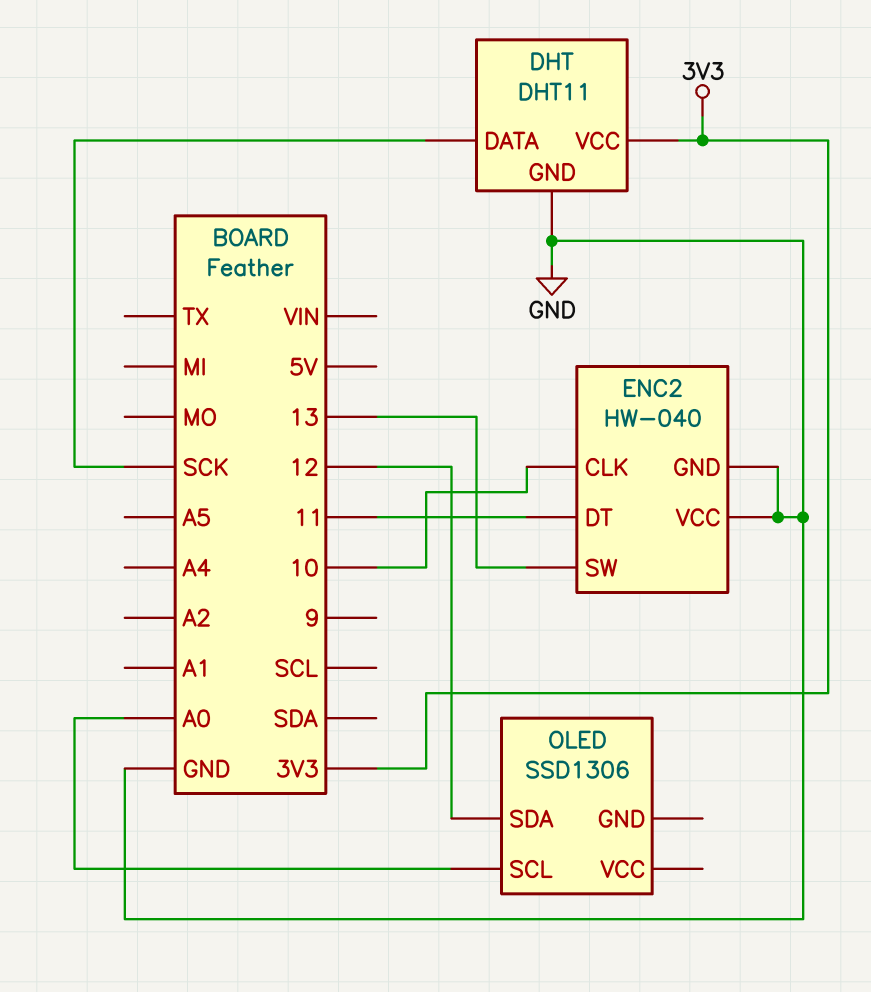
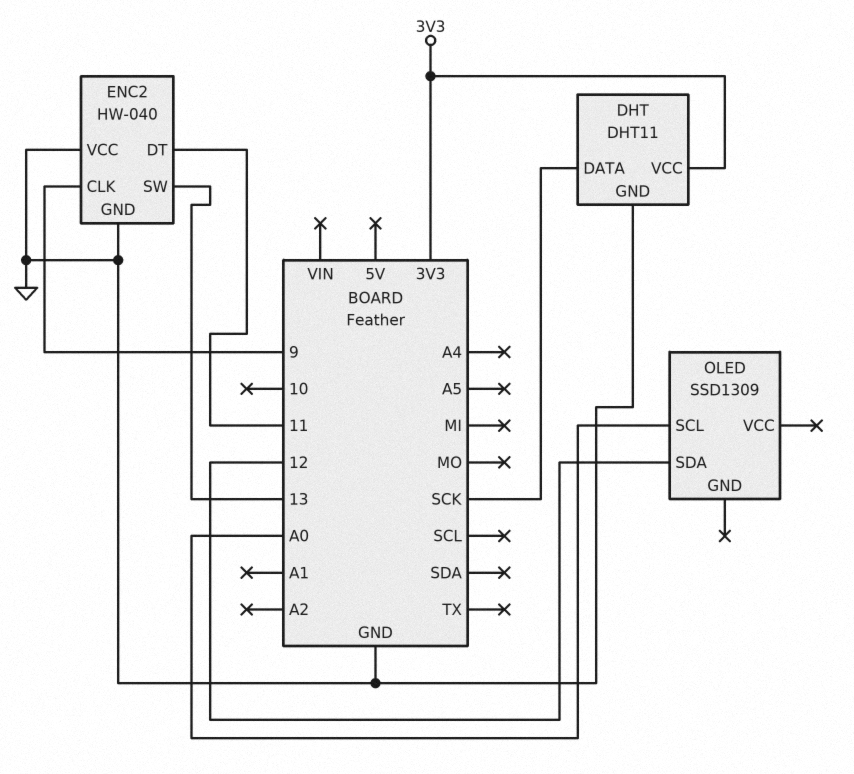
ENC2 pin CLK: 10 -> 9
OLED: SSD1306 -> SSD1309

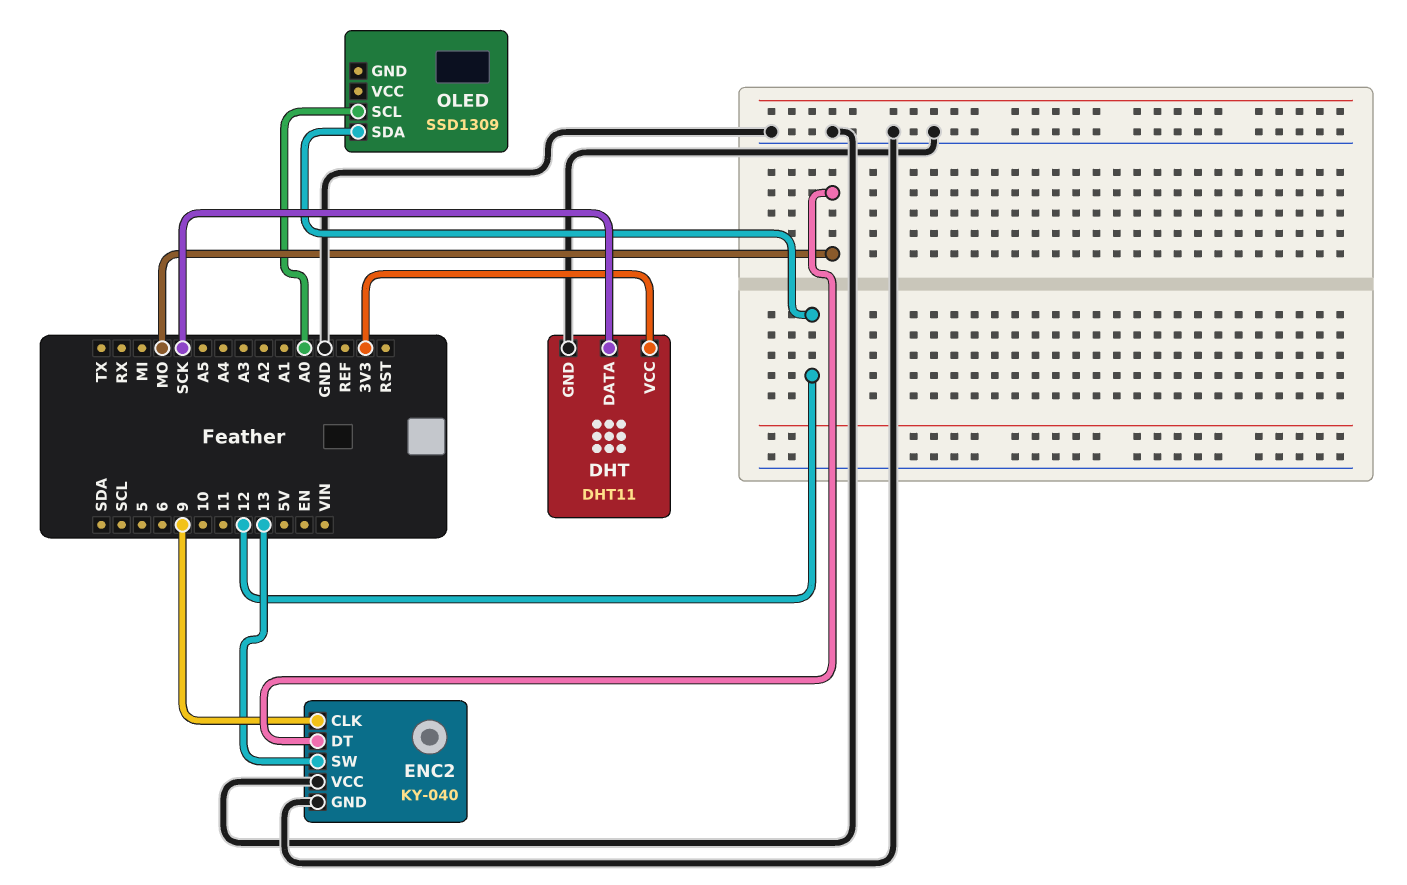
ENC2: HW-040 -> KY-040
ENC2 pin DT: 11 -> MO

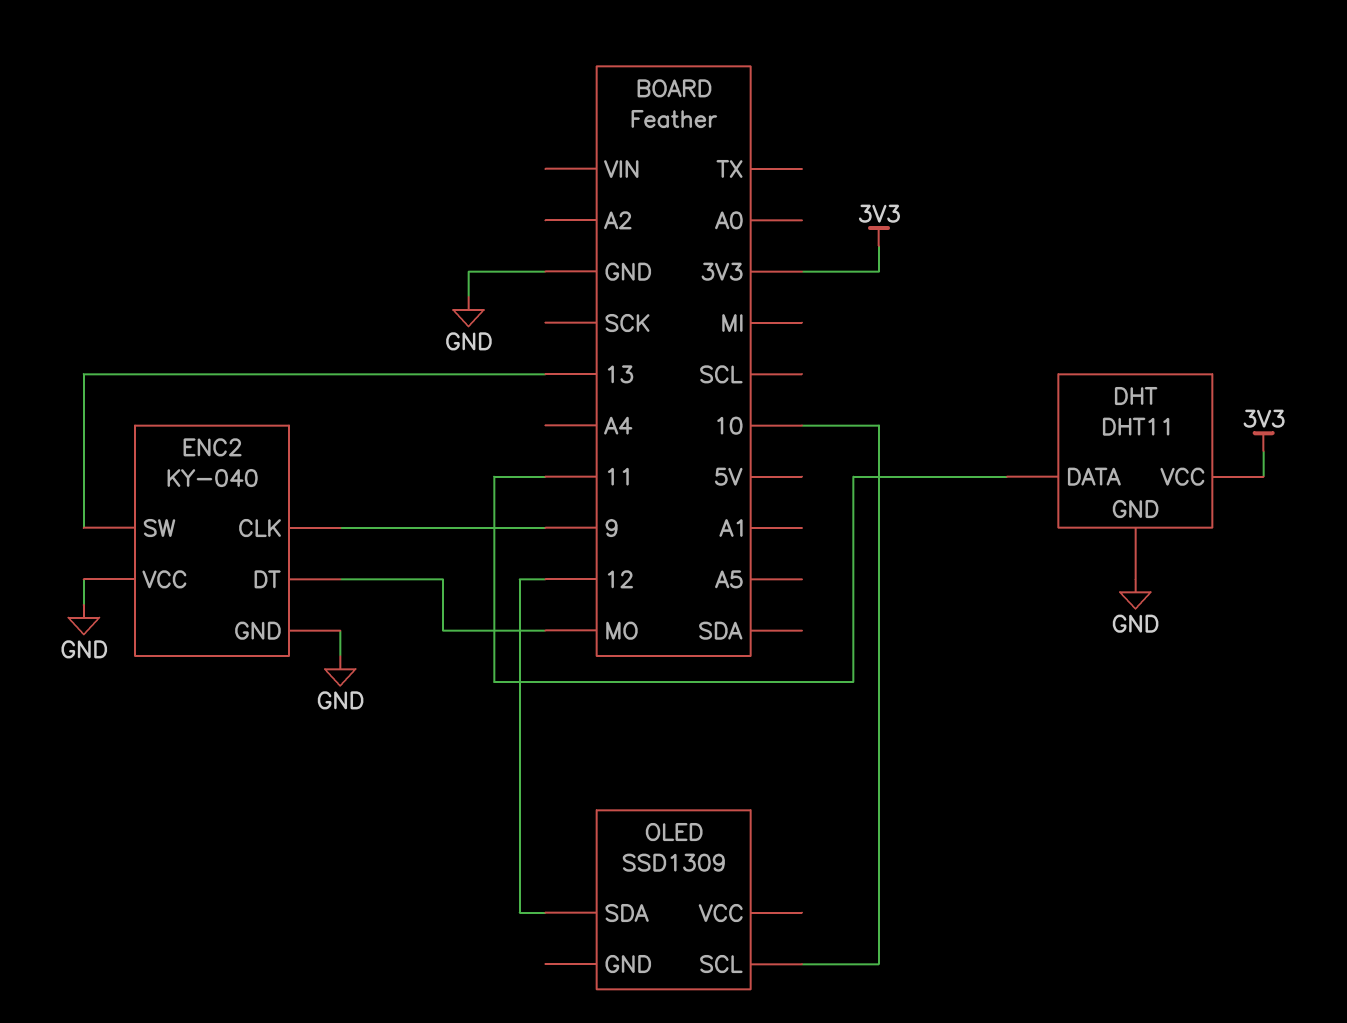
DHT pin DATA: SCK -> 11
OLED pin SCL: A0 -> 10

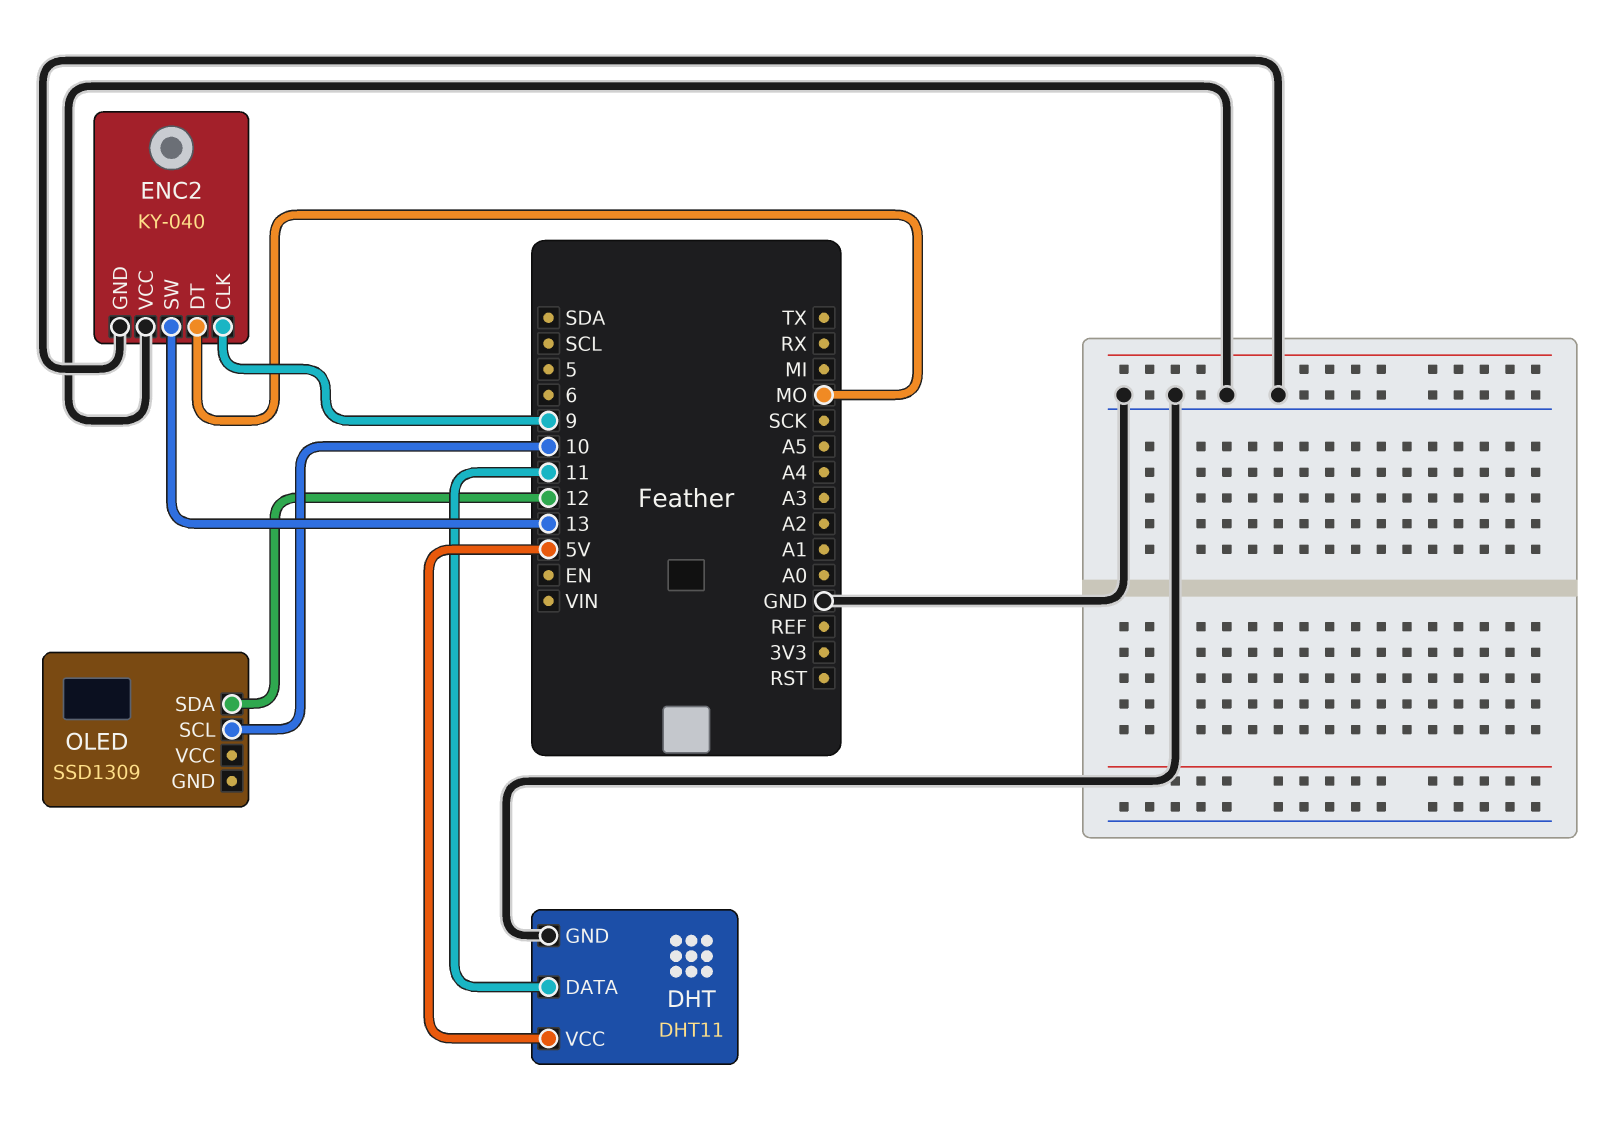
DHT pin VCC: 3V3 -> 5V

